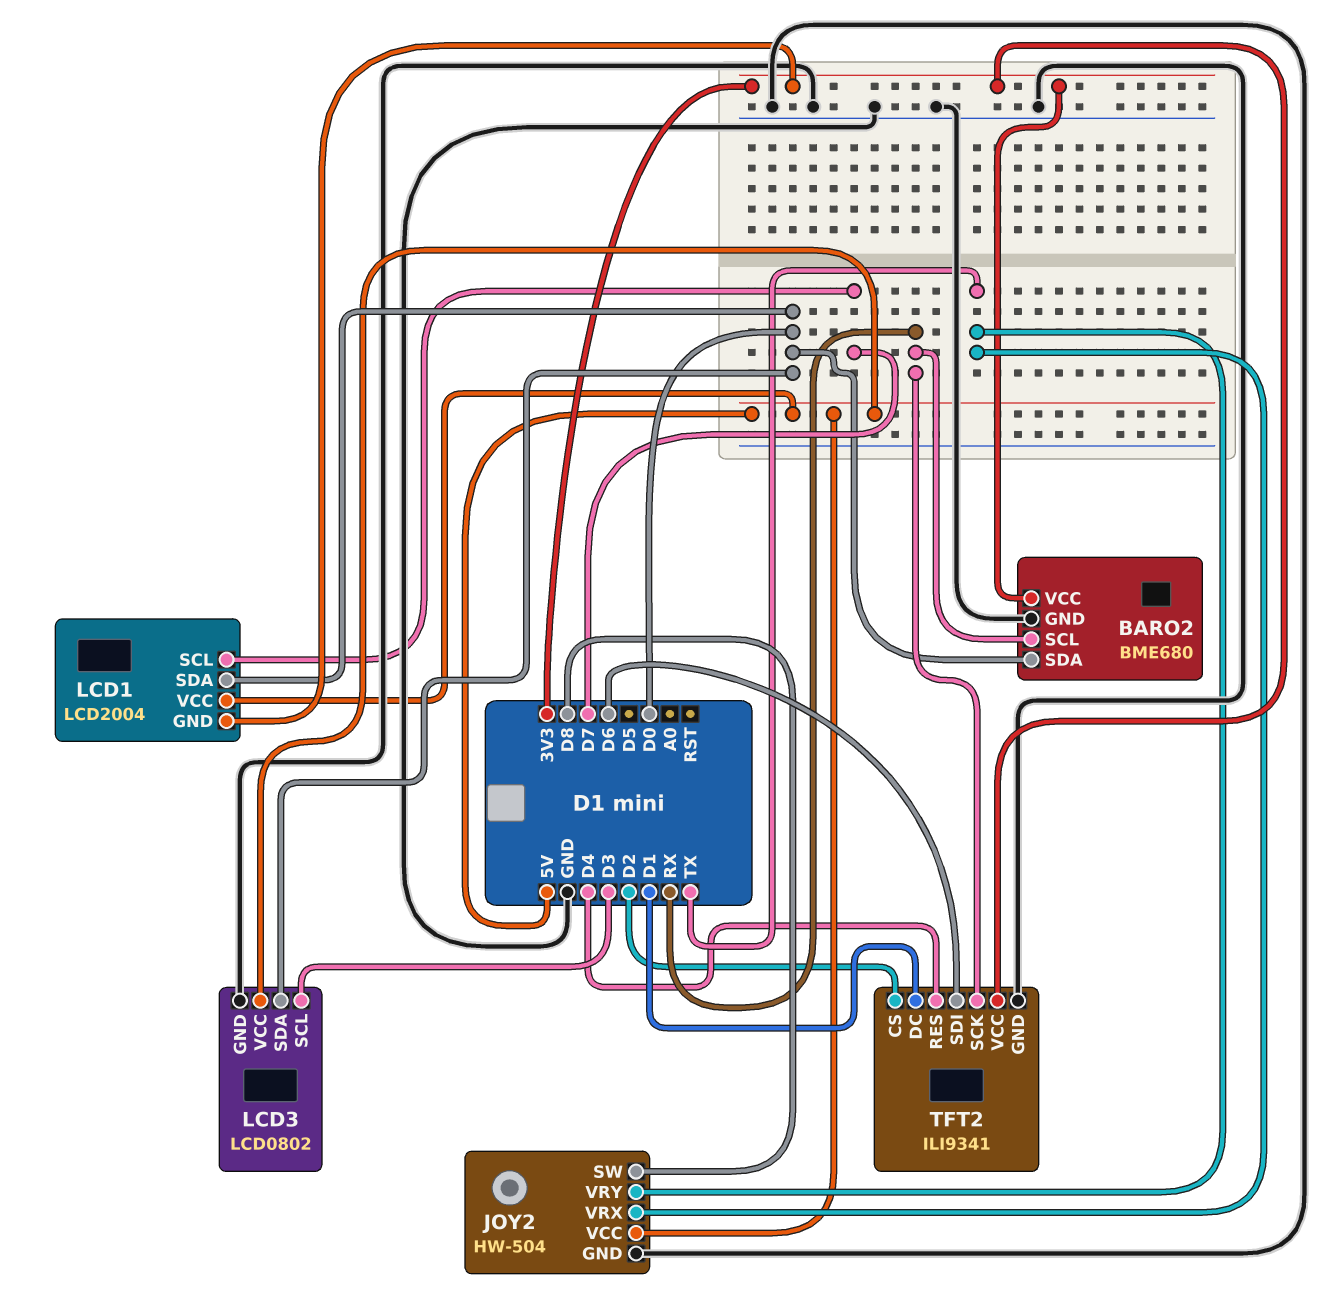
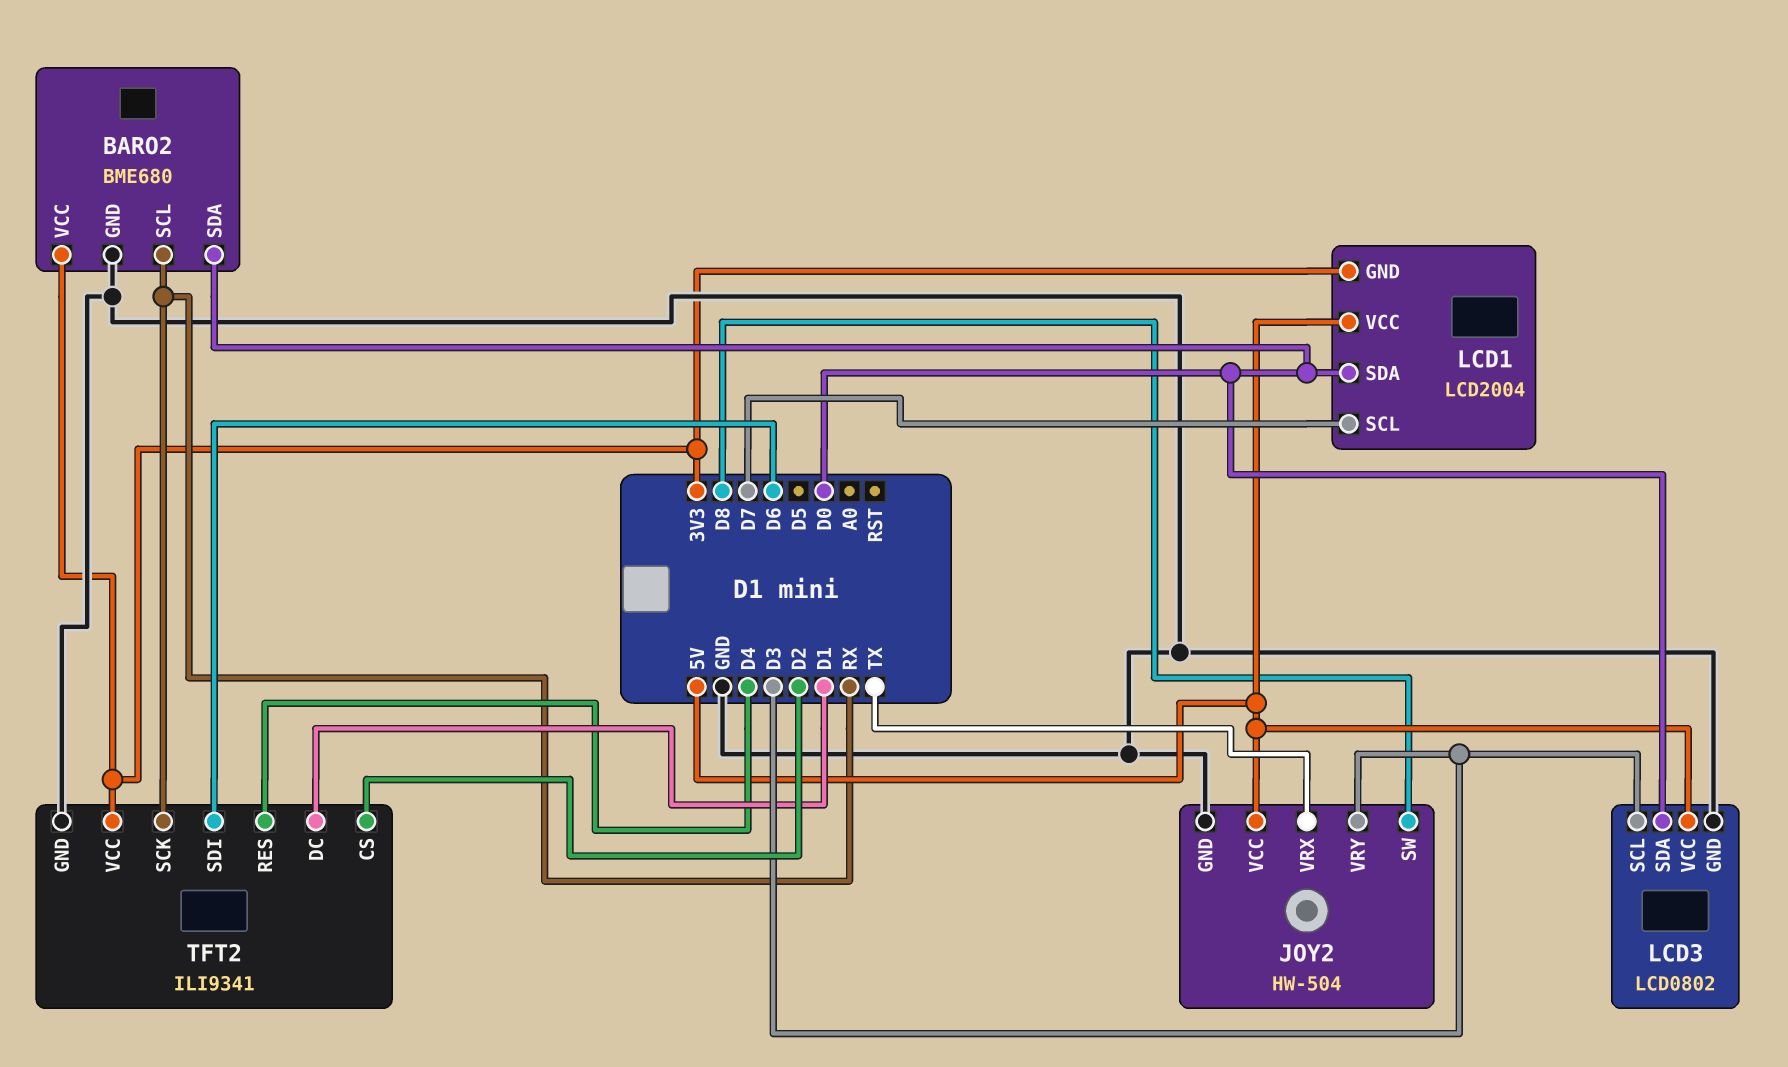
JOY2 pin VRY: TX -> D3

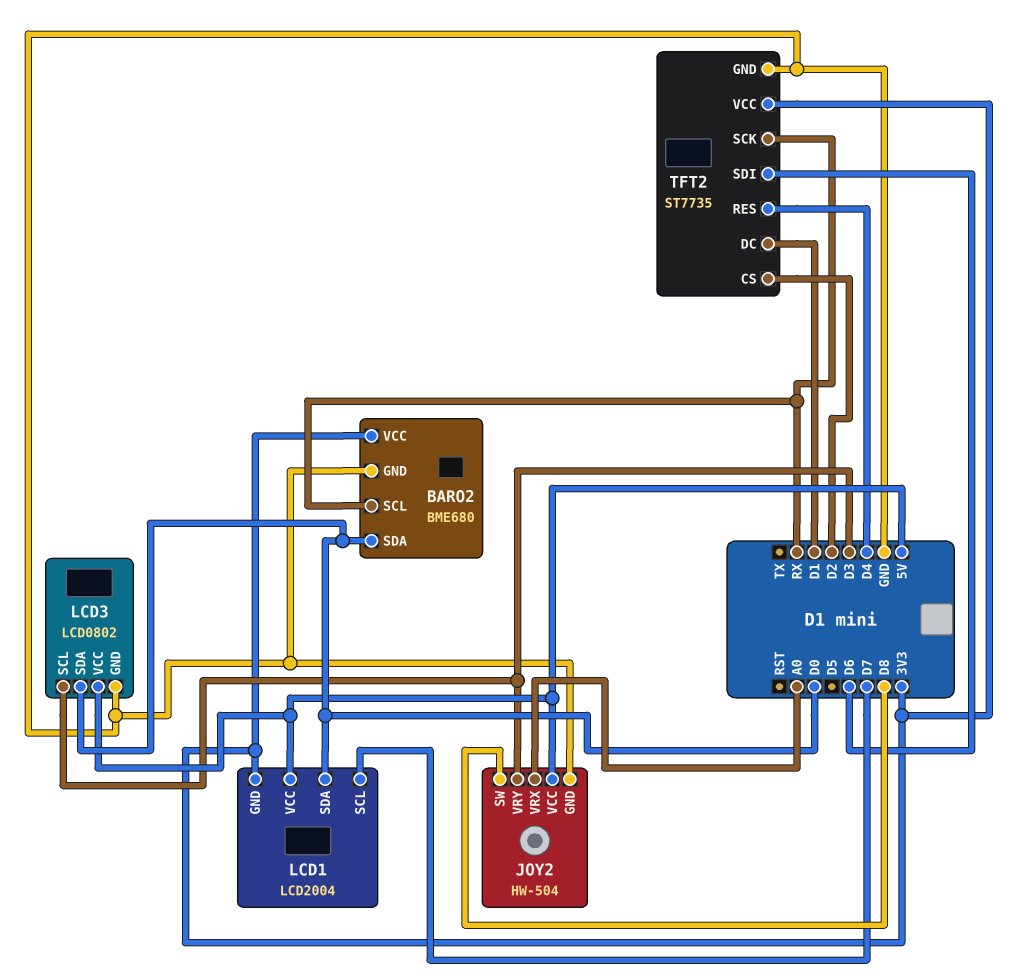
JOY2 pin VRX: TX -> A0
TFT2: ILI9341 -> ST7735

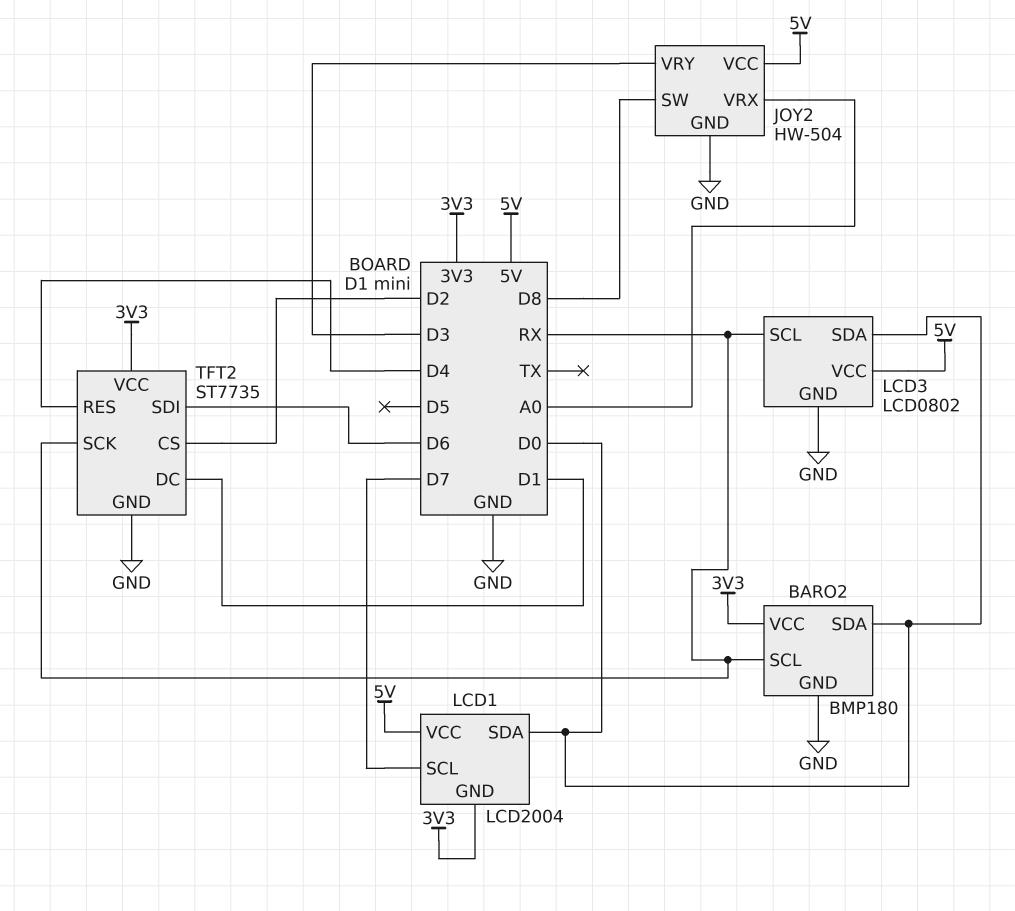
BARO2: BME680 -> BMP180
LCD3 pin SCL: D3 -> RX

